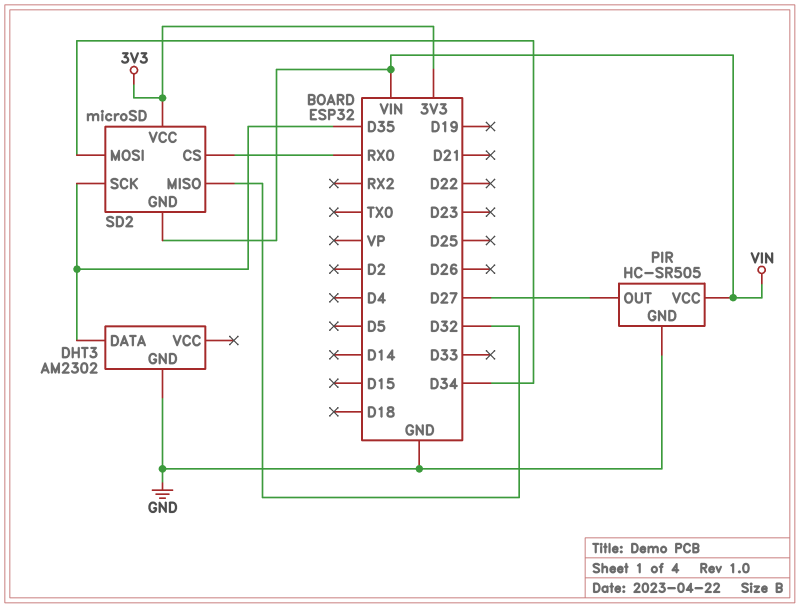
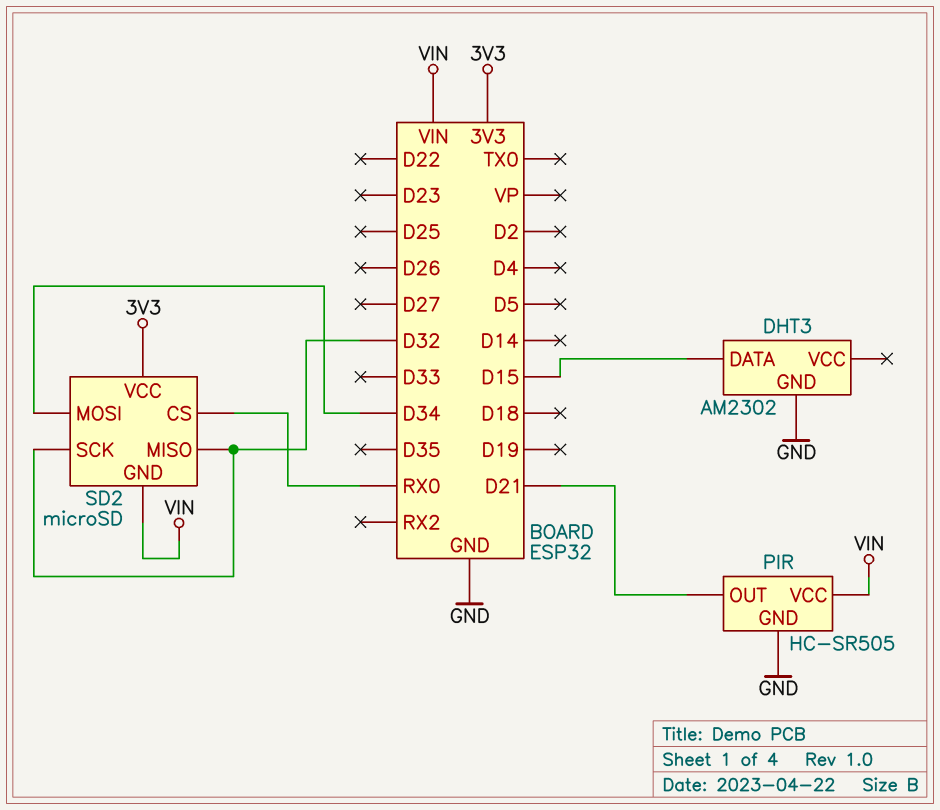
DHT3 pin DATA: D35 -> D15
PIR pin OUT: D27 -> D21
SD2 pin SCK: D35 -> D32

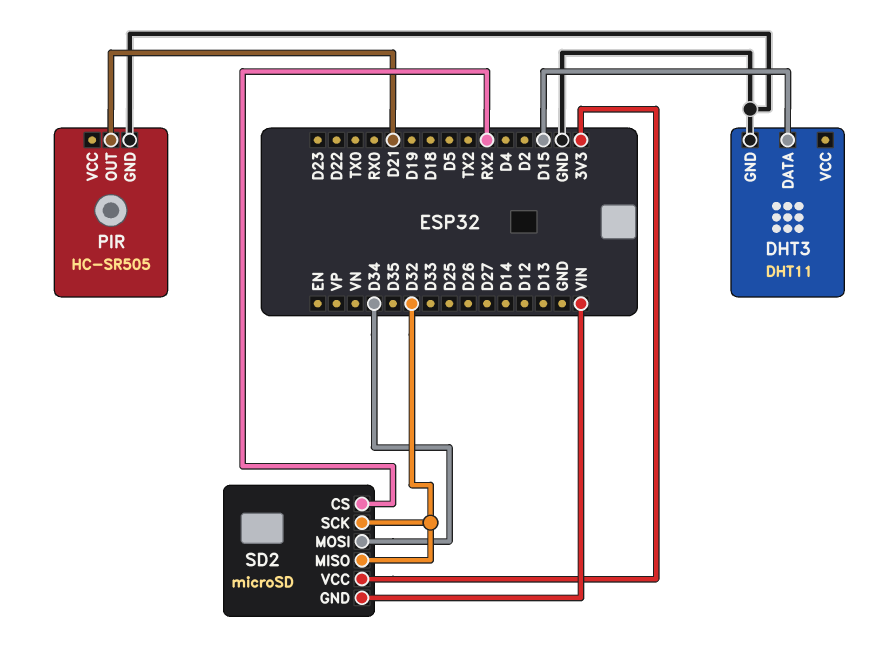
DHT3: AM2302 -> DHT11
PIR pin VCC: VIN -> none
SD2 pin CS: RX0 -> RX2

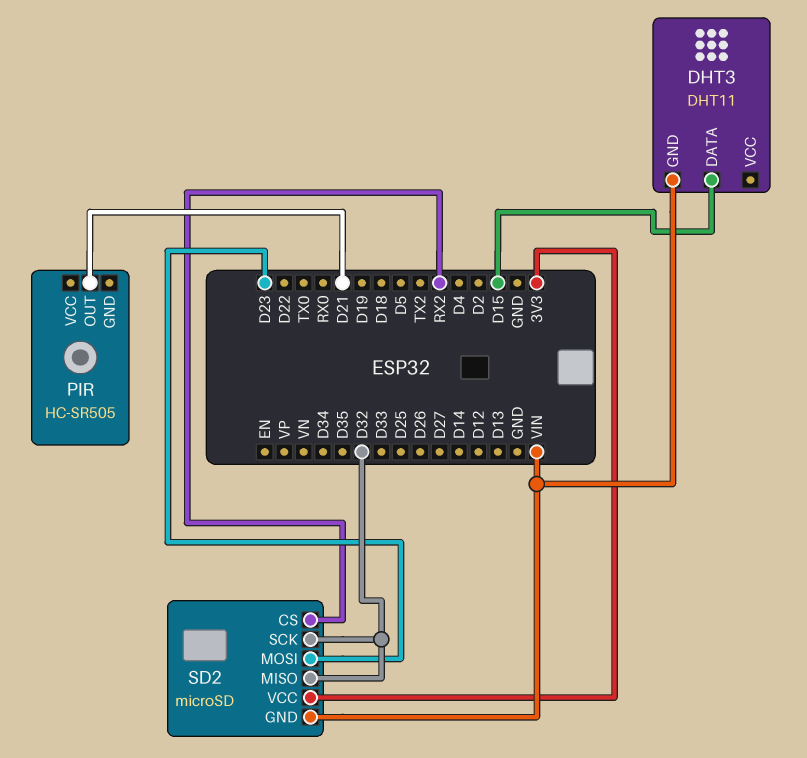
DHT3 pin GND: GND -> VIN
PIR pin GND: GND -> none
SD2 pin MOSI: D34 -> D23

